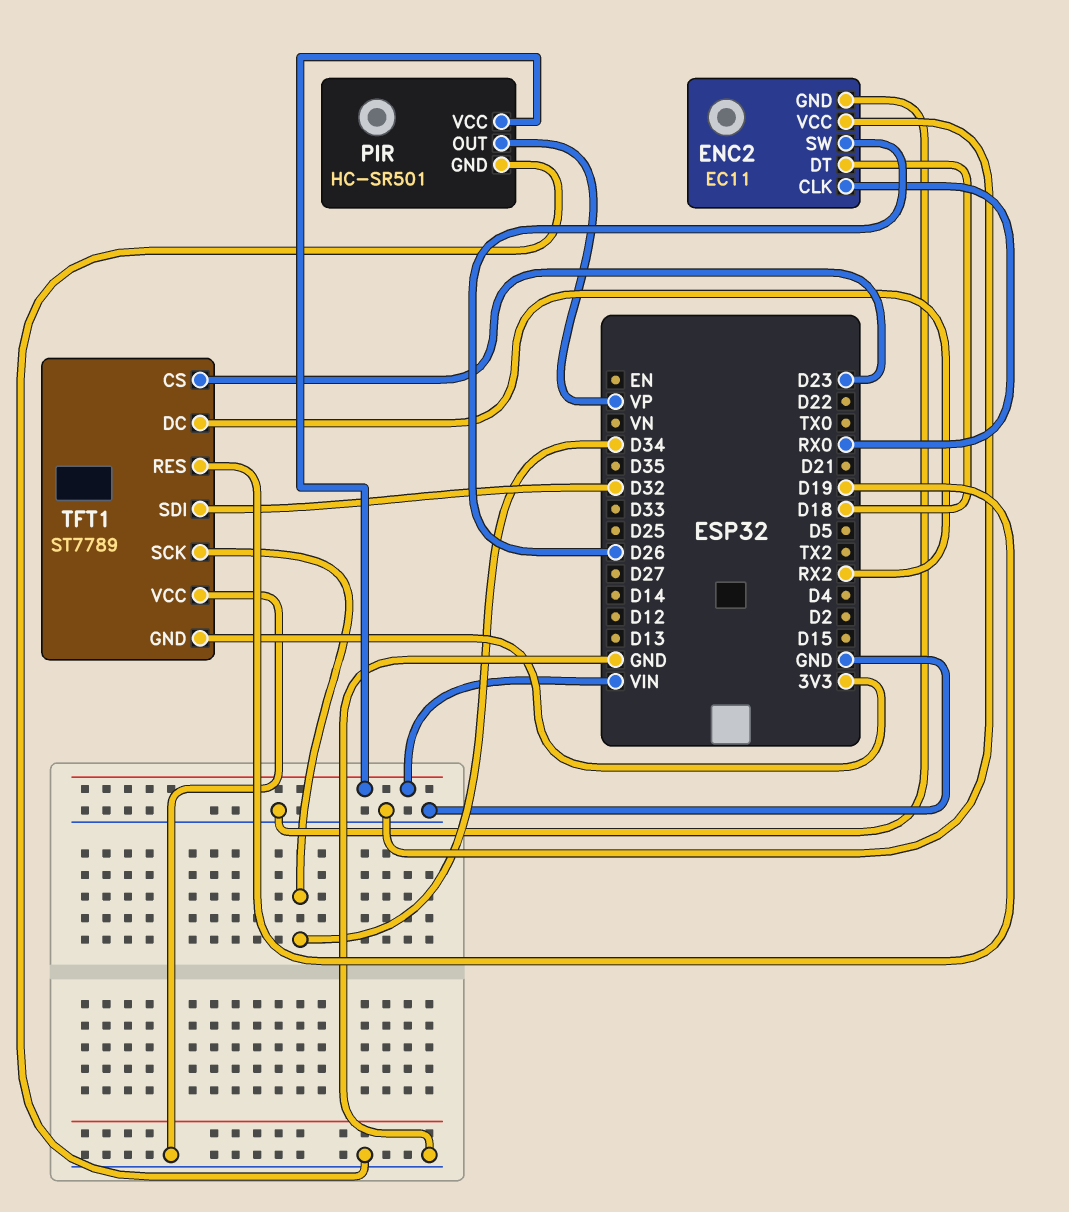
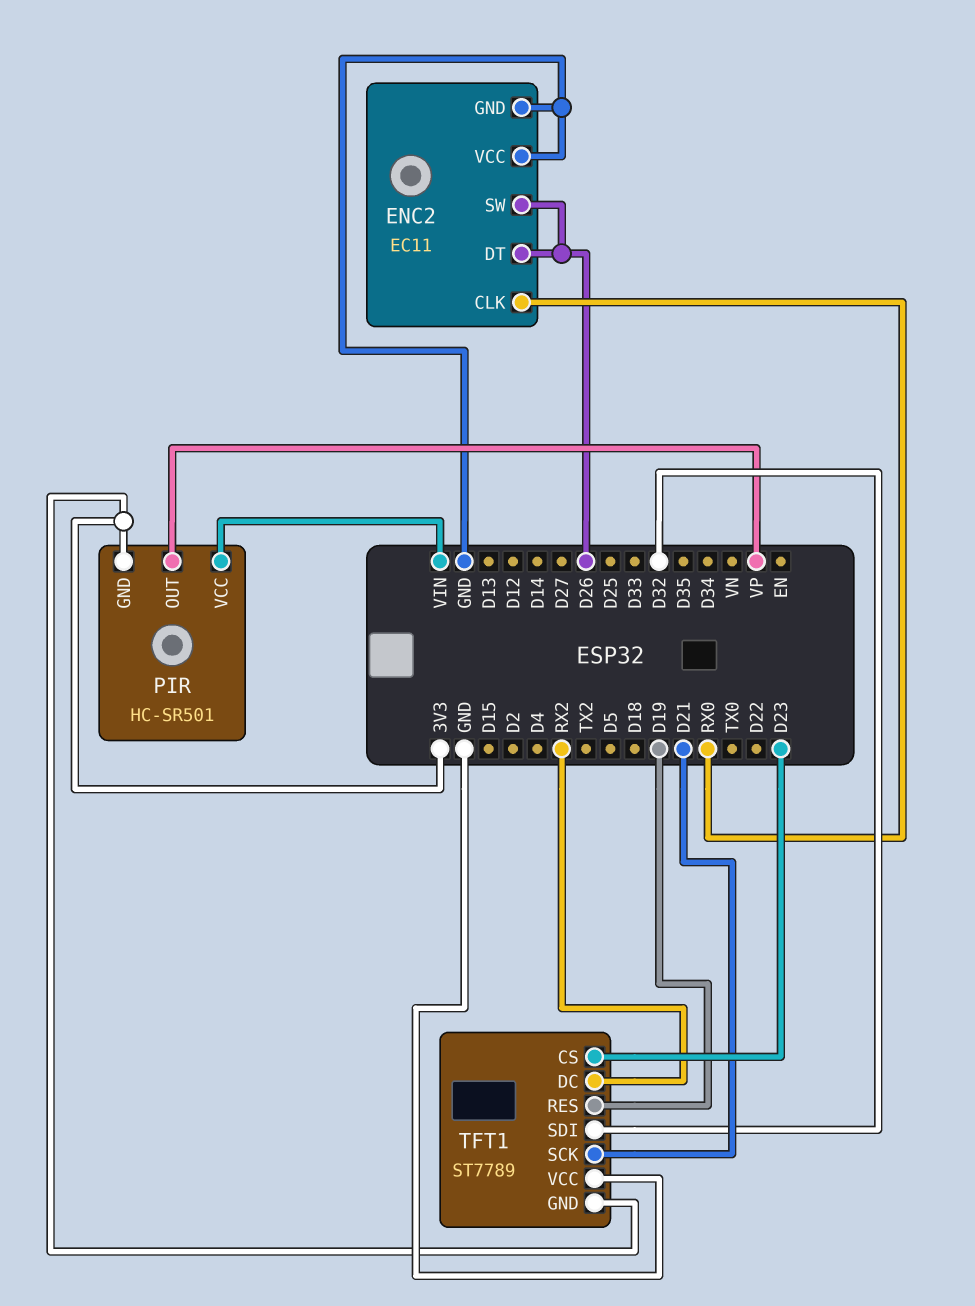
ENC2 pin DT: D18 -> D26
PIR pin GND: GND -> 3V3
TFT1 pin SCK: D34 -> D21

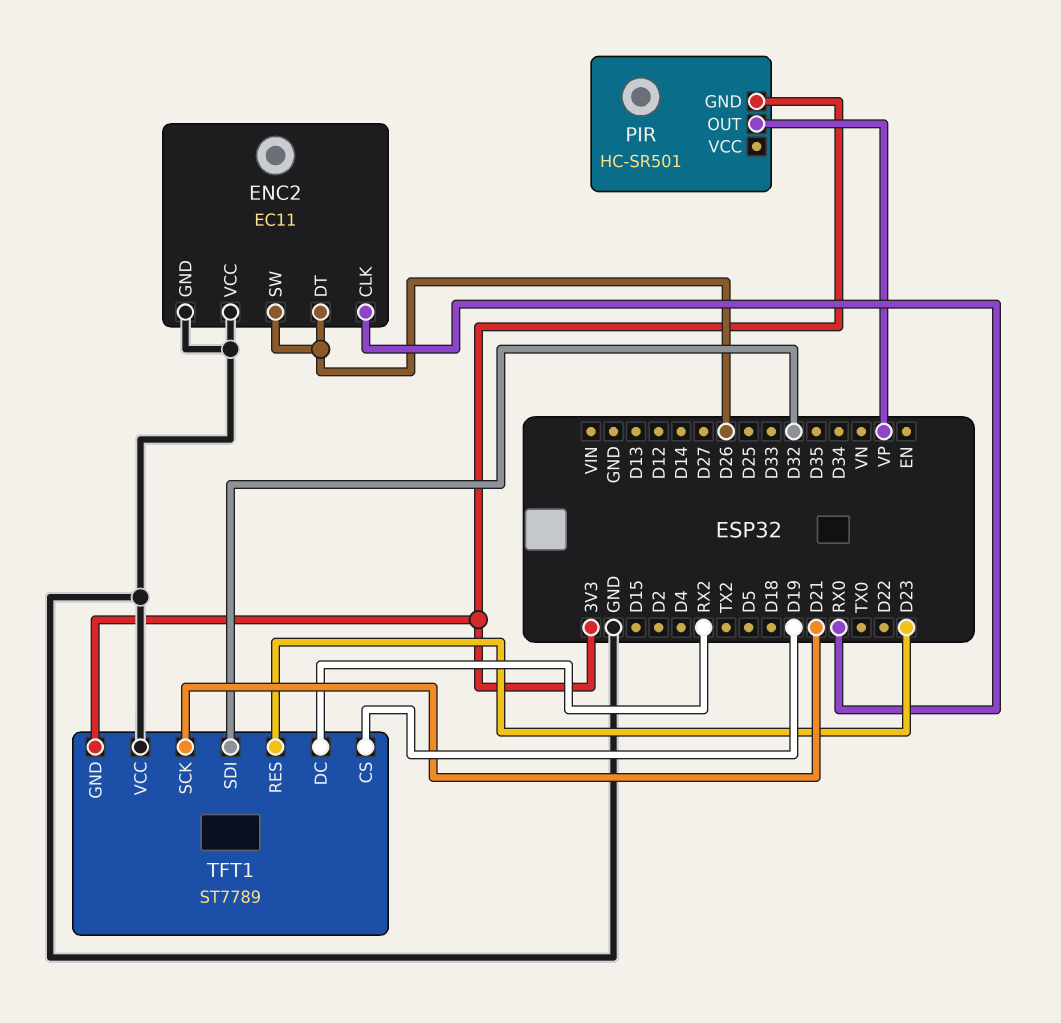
PIR pin VCC: VIN -> none
TFT1 pin CS: D23 -> D19
TFT1 pin RES: D19 -> D23

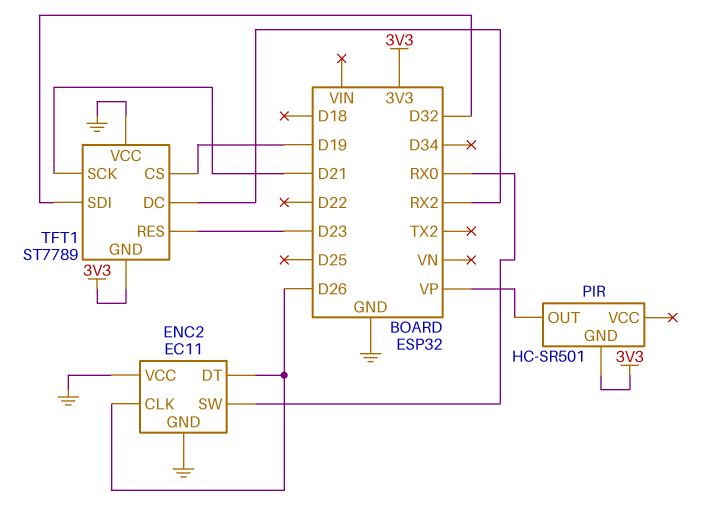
ENC2 pin CLK: RX0 -> D26
ENC2 pin SW: D26 -> RX0

